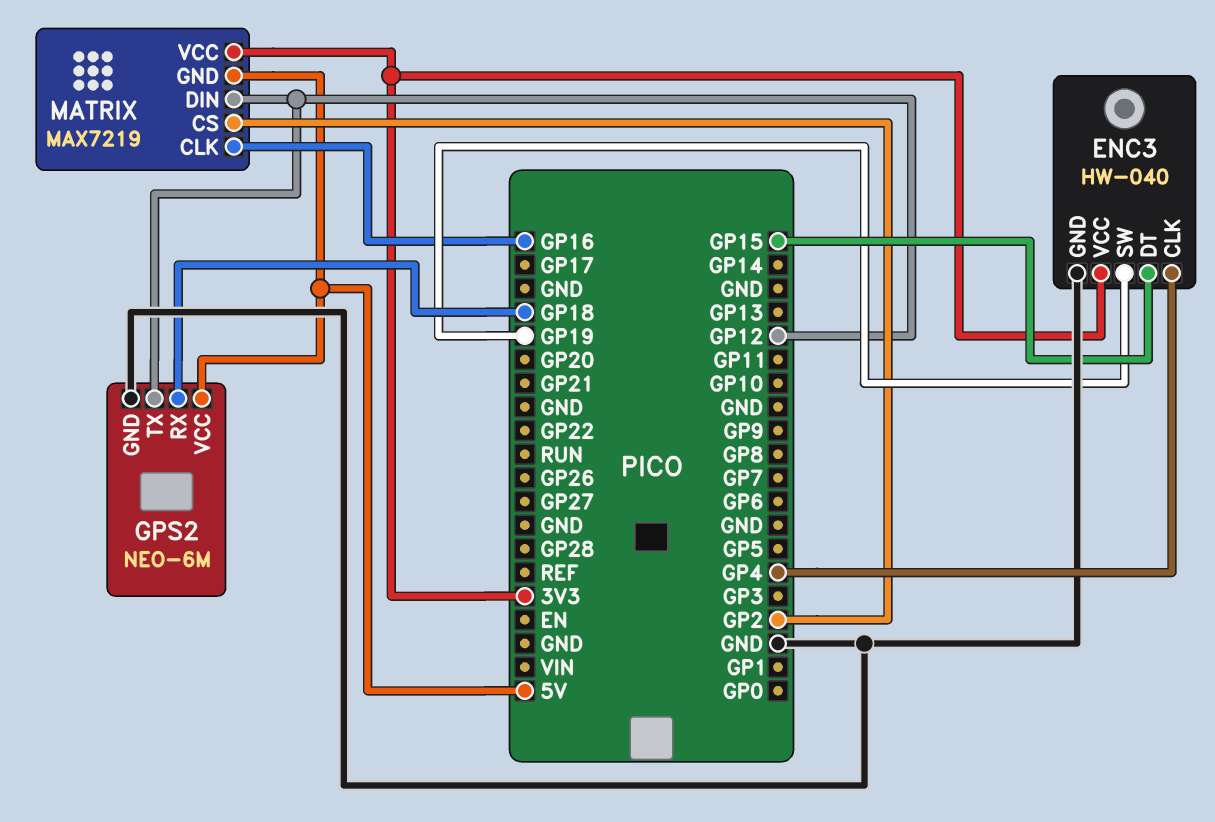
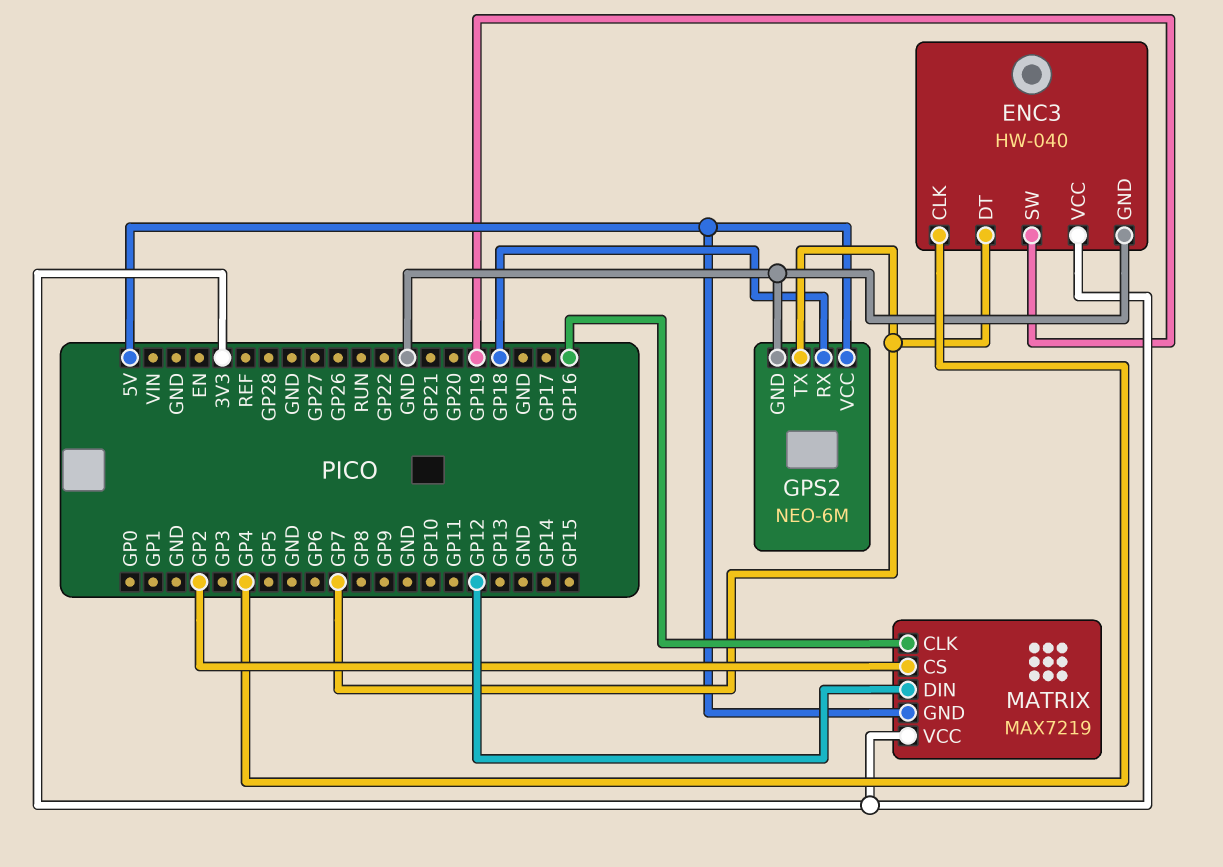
ENC3 pin DT: GP15 -> GP7
GPS2 pin TX: GP12 -> GP7

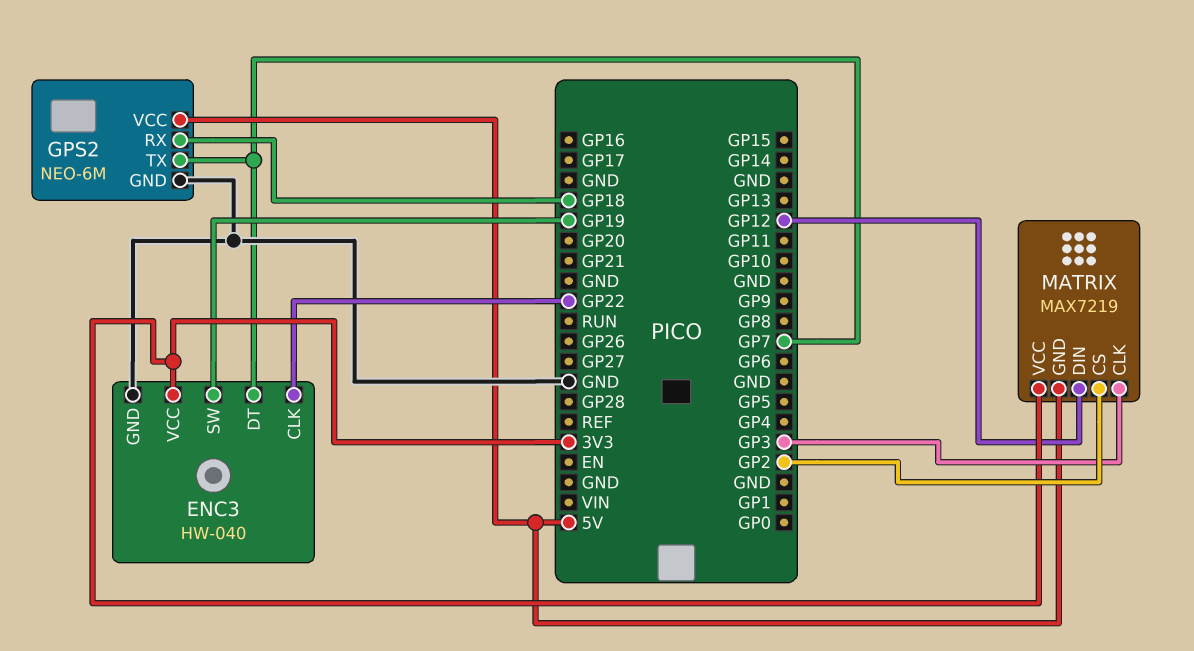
ENC3 pin CLK: GP4 -> GP22
MATRIX pin CLK: GP16 -> GP3

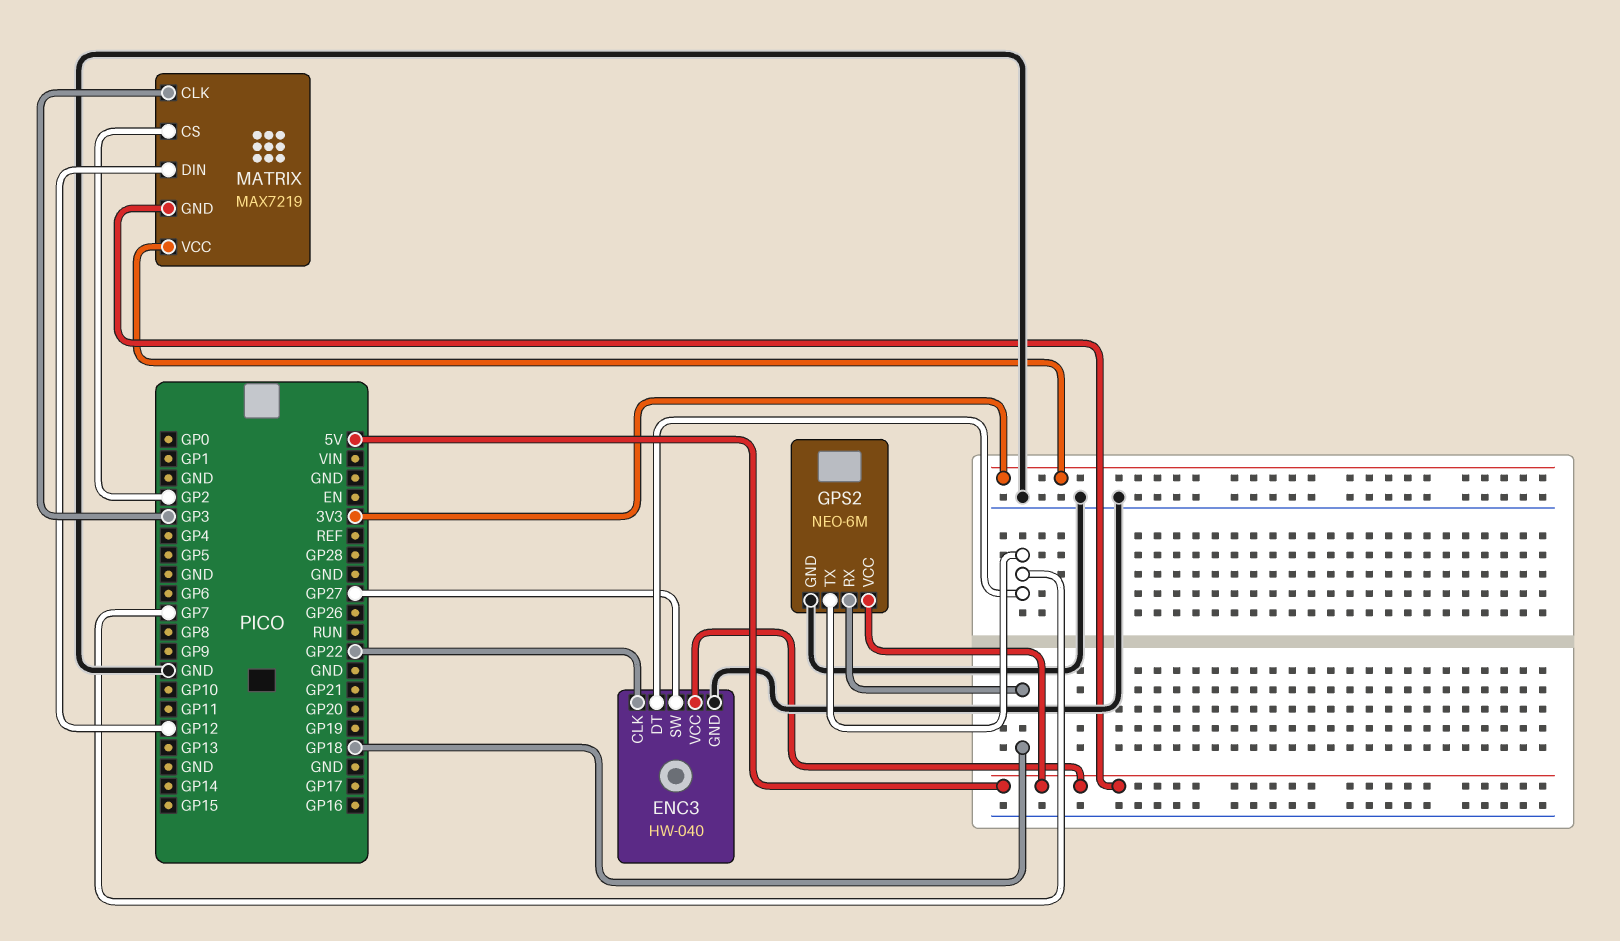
ENC3 pin SW: GP19 -> GP27
ENC3 pin VCC: 3V3 -> 5V

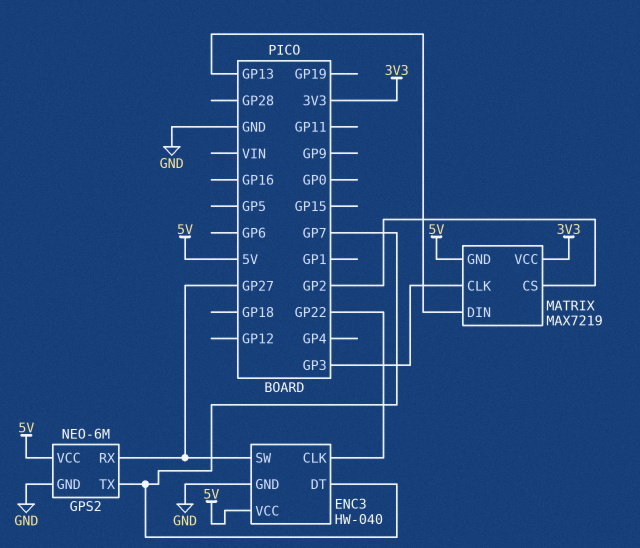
GPS2 pin RX: GP18 -> GP27
MATRIX pin DIN: GP12 -> GP13

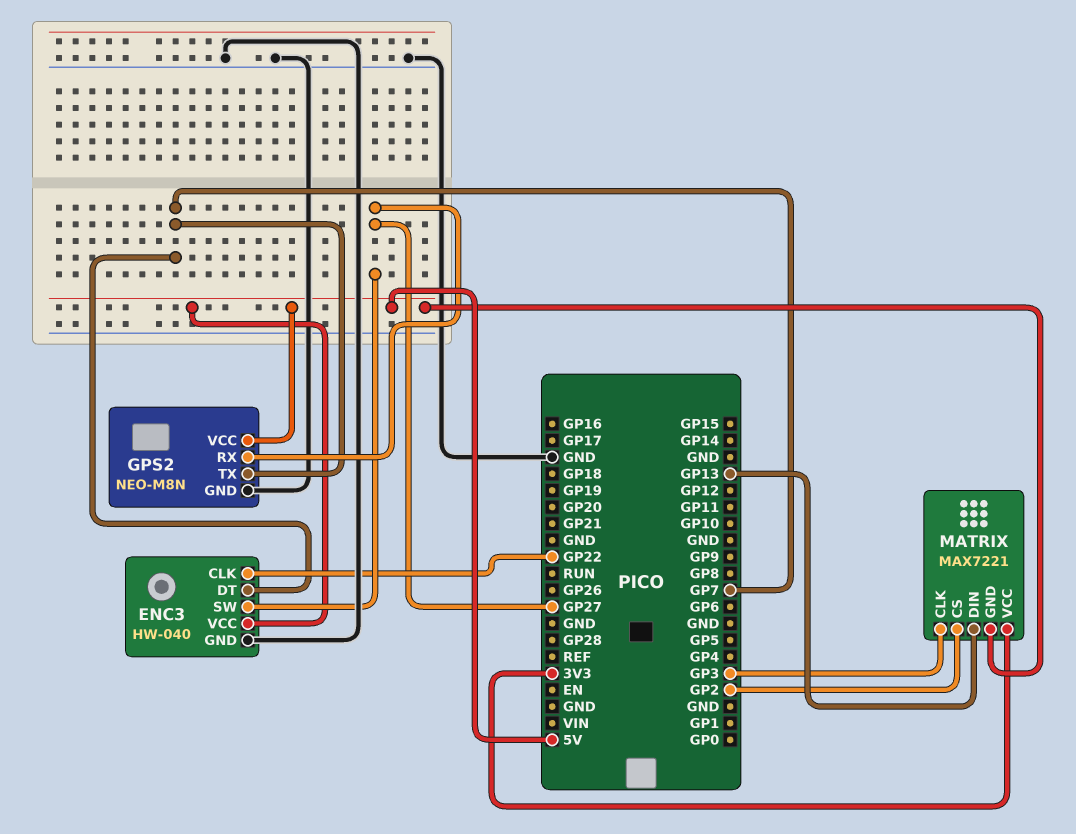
GPS2: NEO-6M -> NEO-M8N
MATRIX: MAX7219 -> MAX7221

